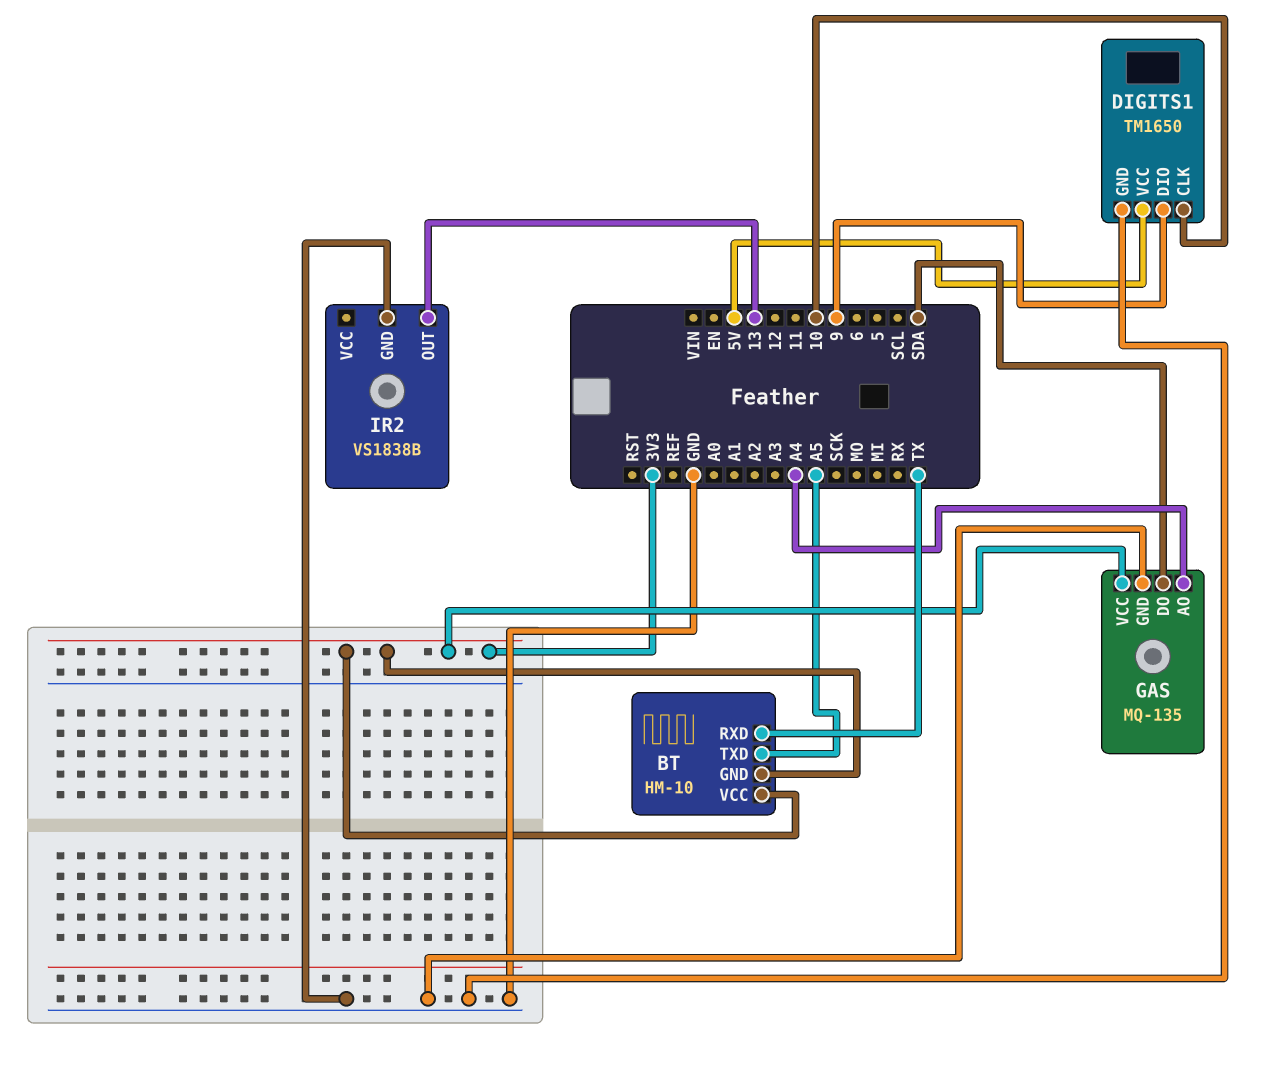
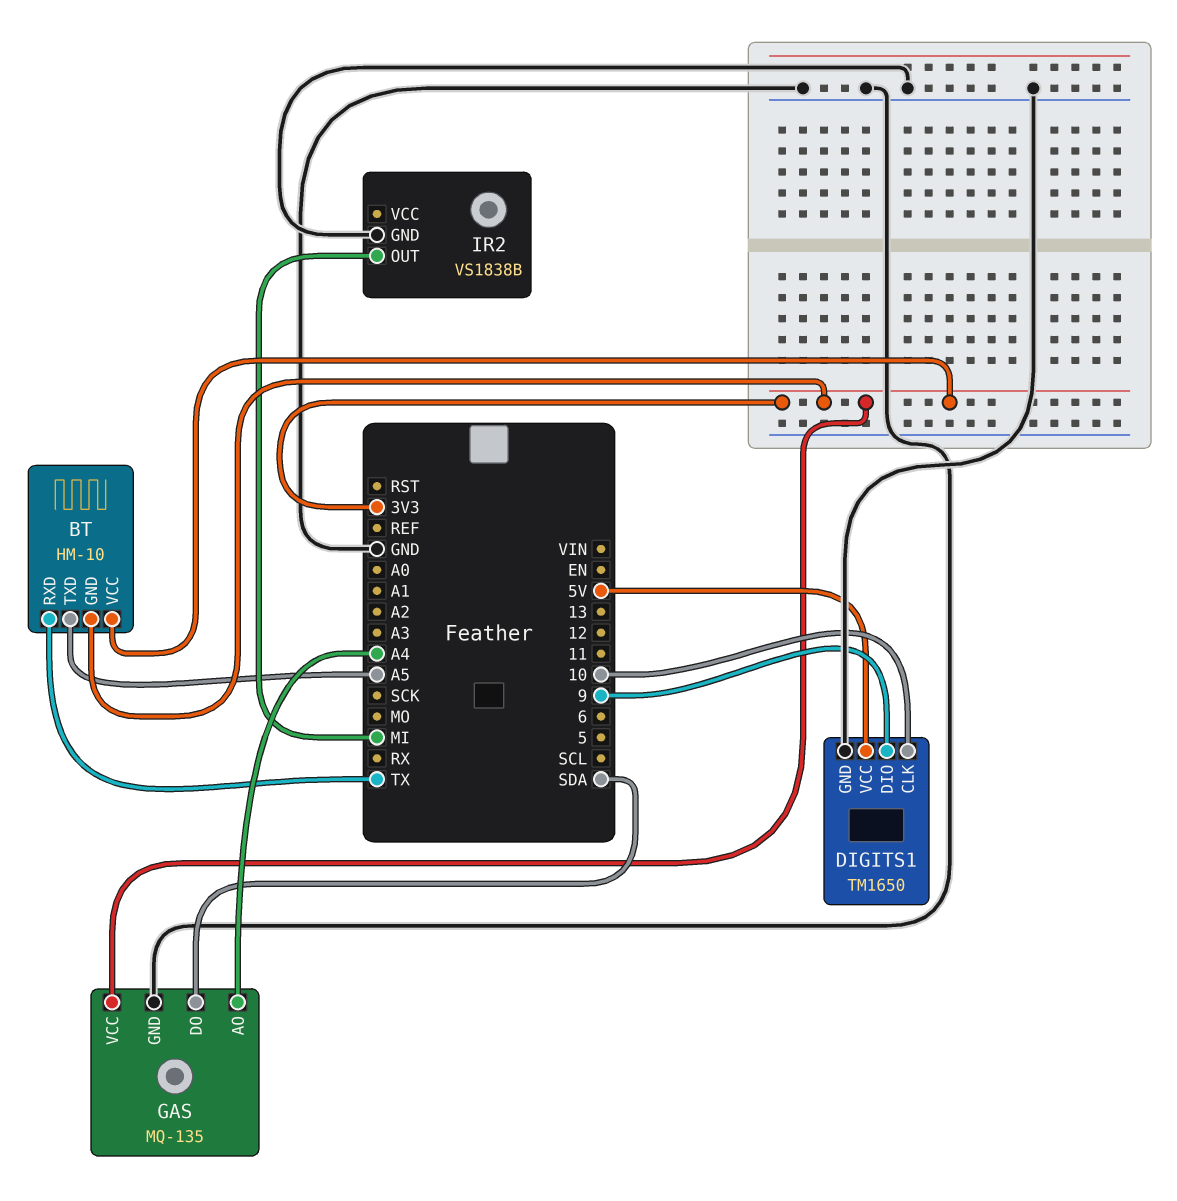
IR2 pin OUT: 13 -> MI

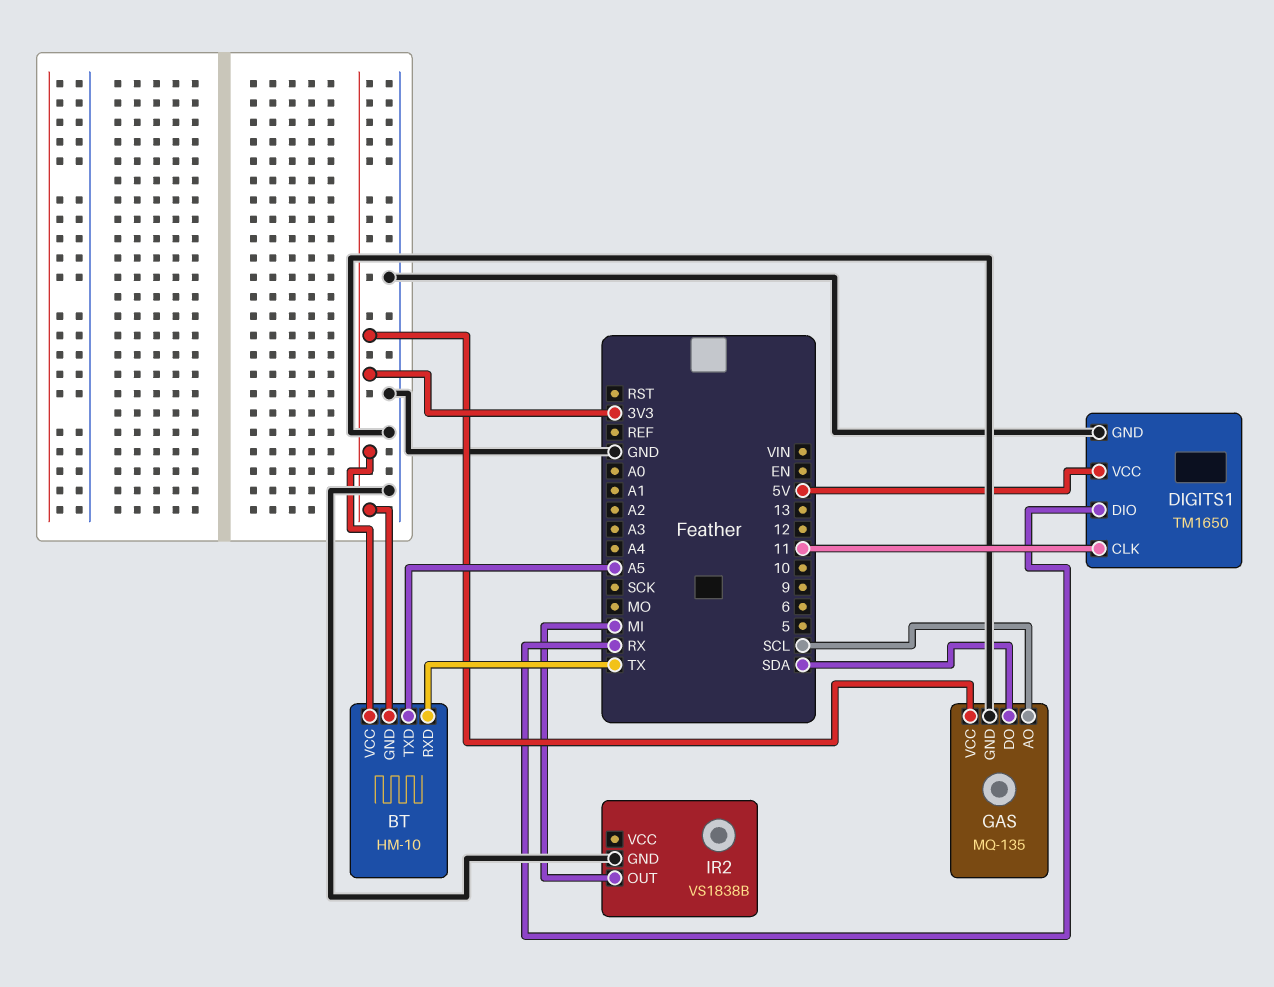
DIGITS1 pin CLK: 10 -> 11
DIGITS1 pin DIO: 9 -> RX
GAS pin AO: A4 -> SCL

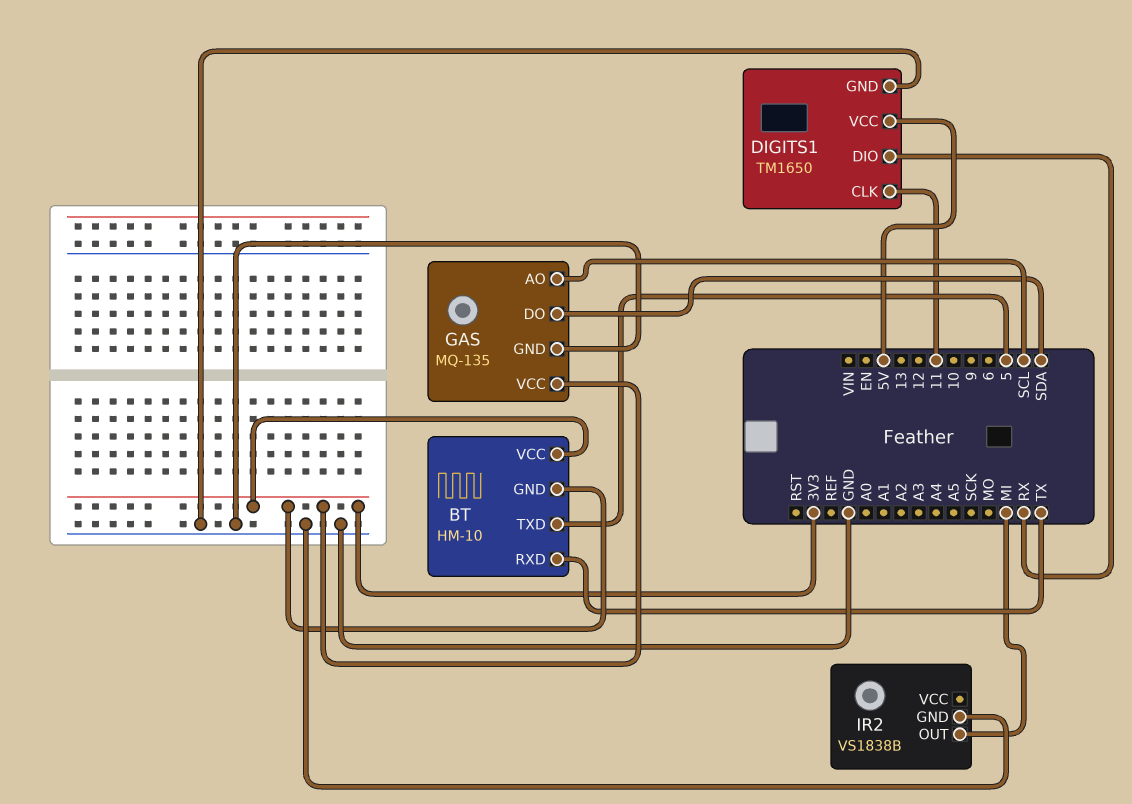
BT pin TXD: A5 -> 5

